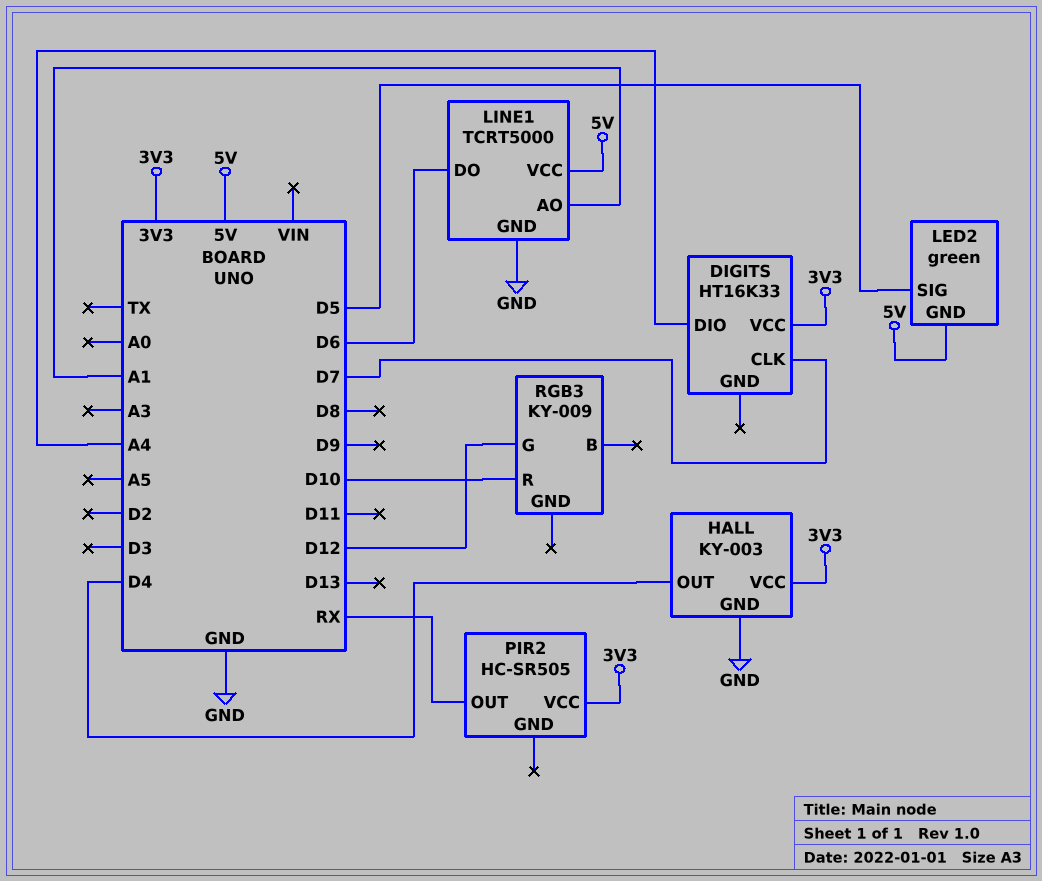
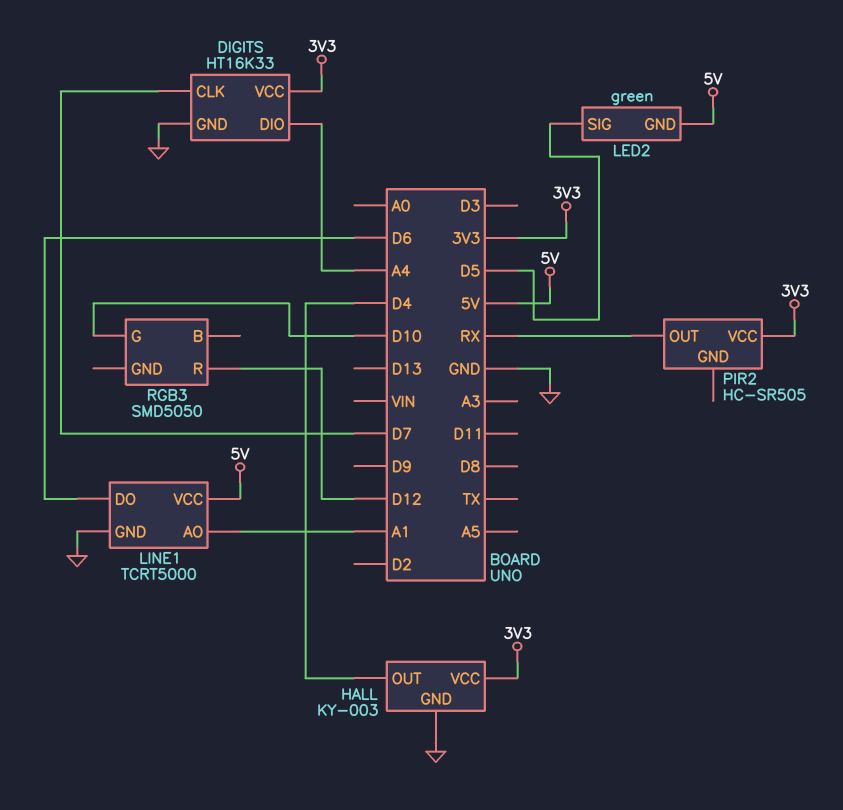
DIGITS pin GND: none -> GND
RGB3: KY-009 -> SMD5050
RGB3 pin G: D12 -> D10
RGB3 pin R: D10 -> D12

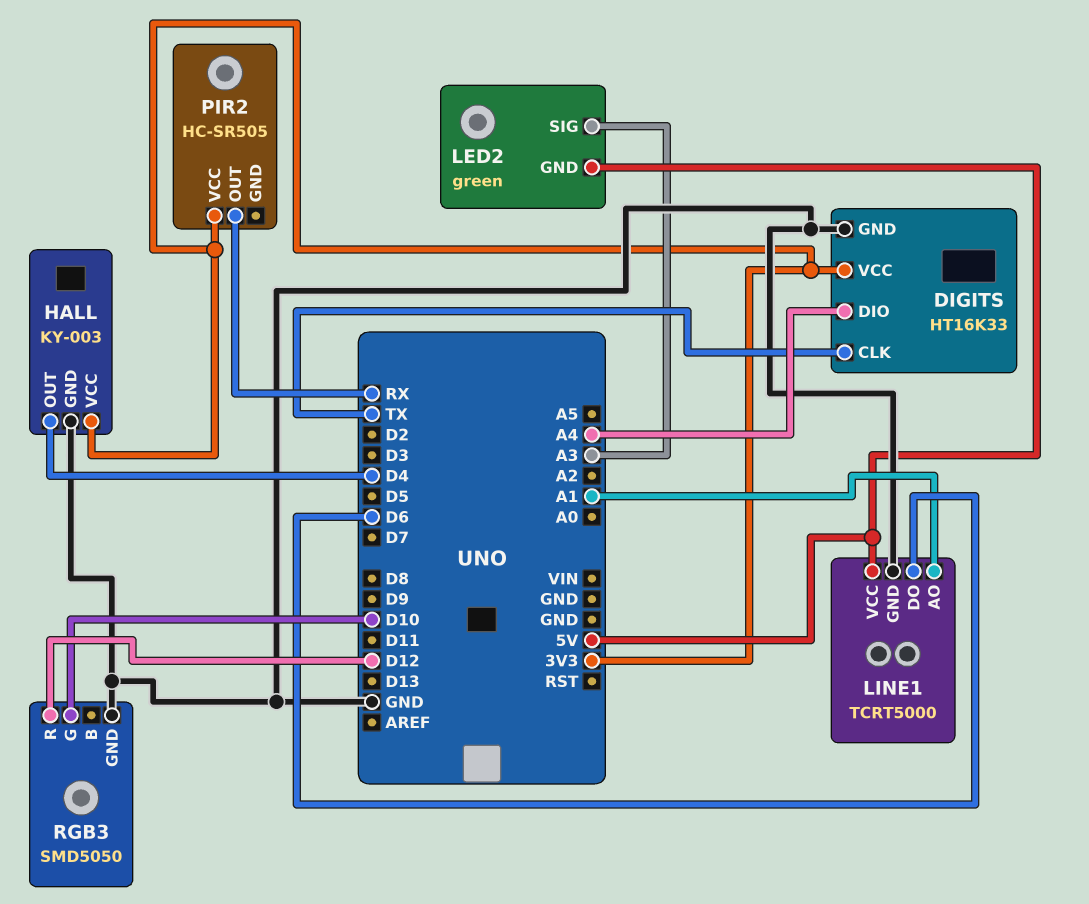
DIGITS pin CLK: D7 -> TX
LED2 pin SIG: D5 -> A3
RGB3 pin GND: none -> GND

